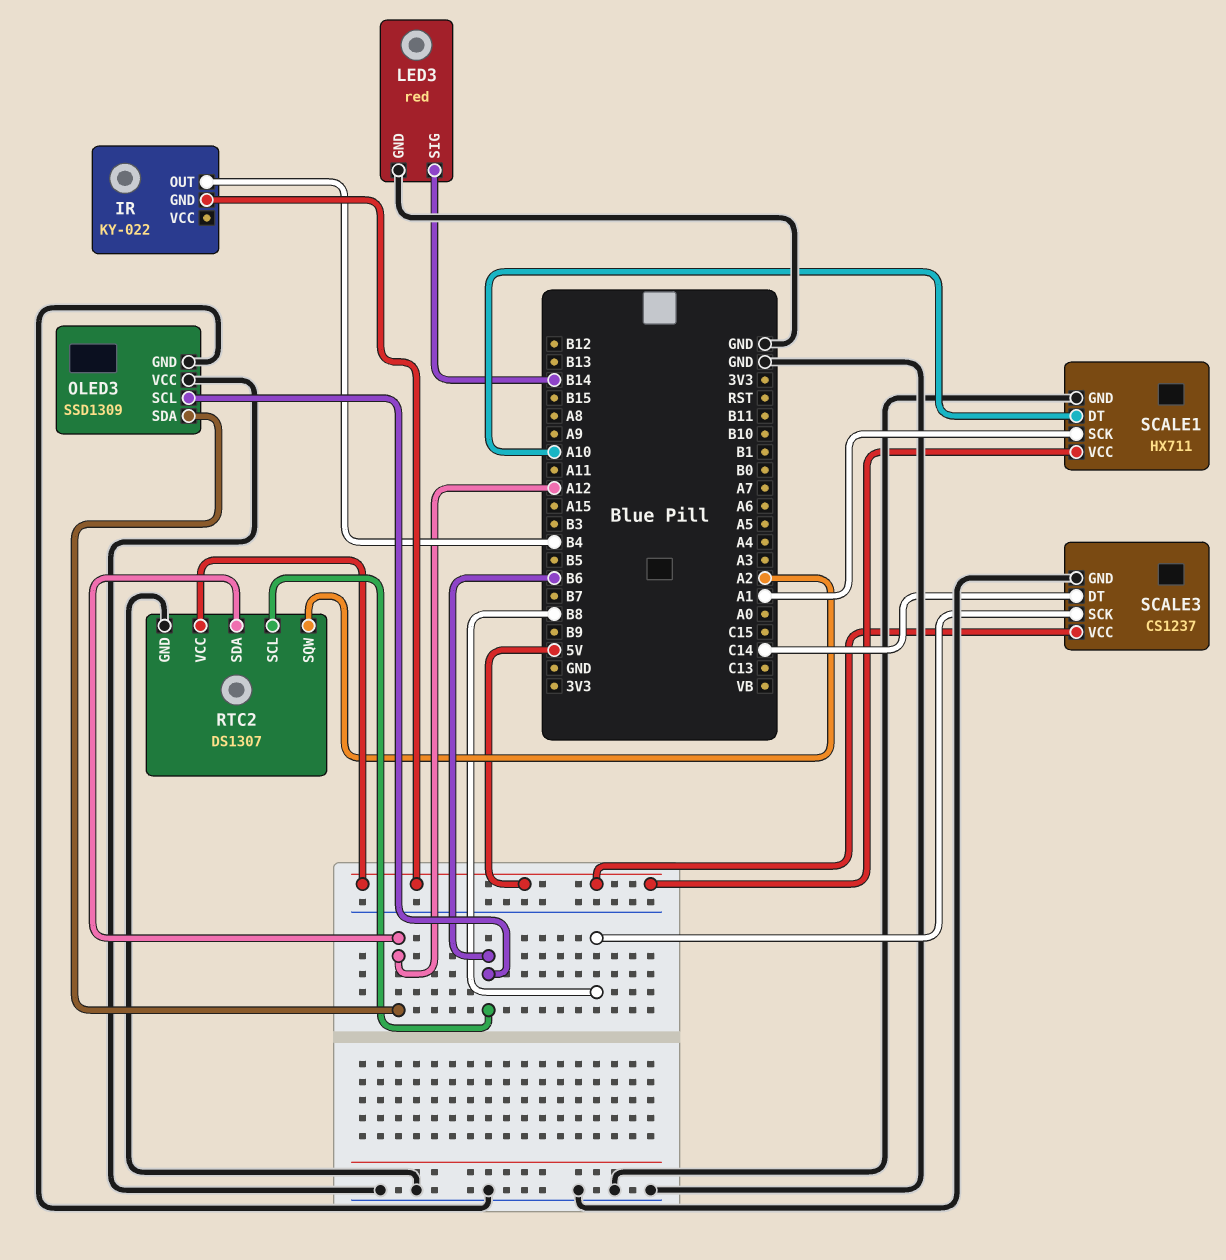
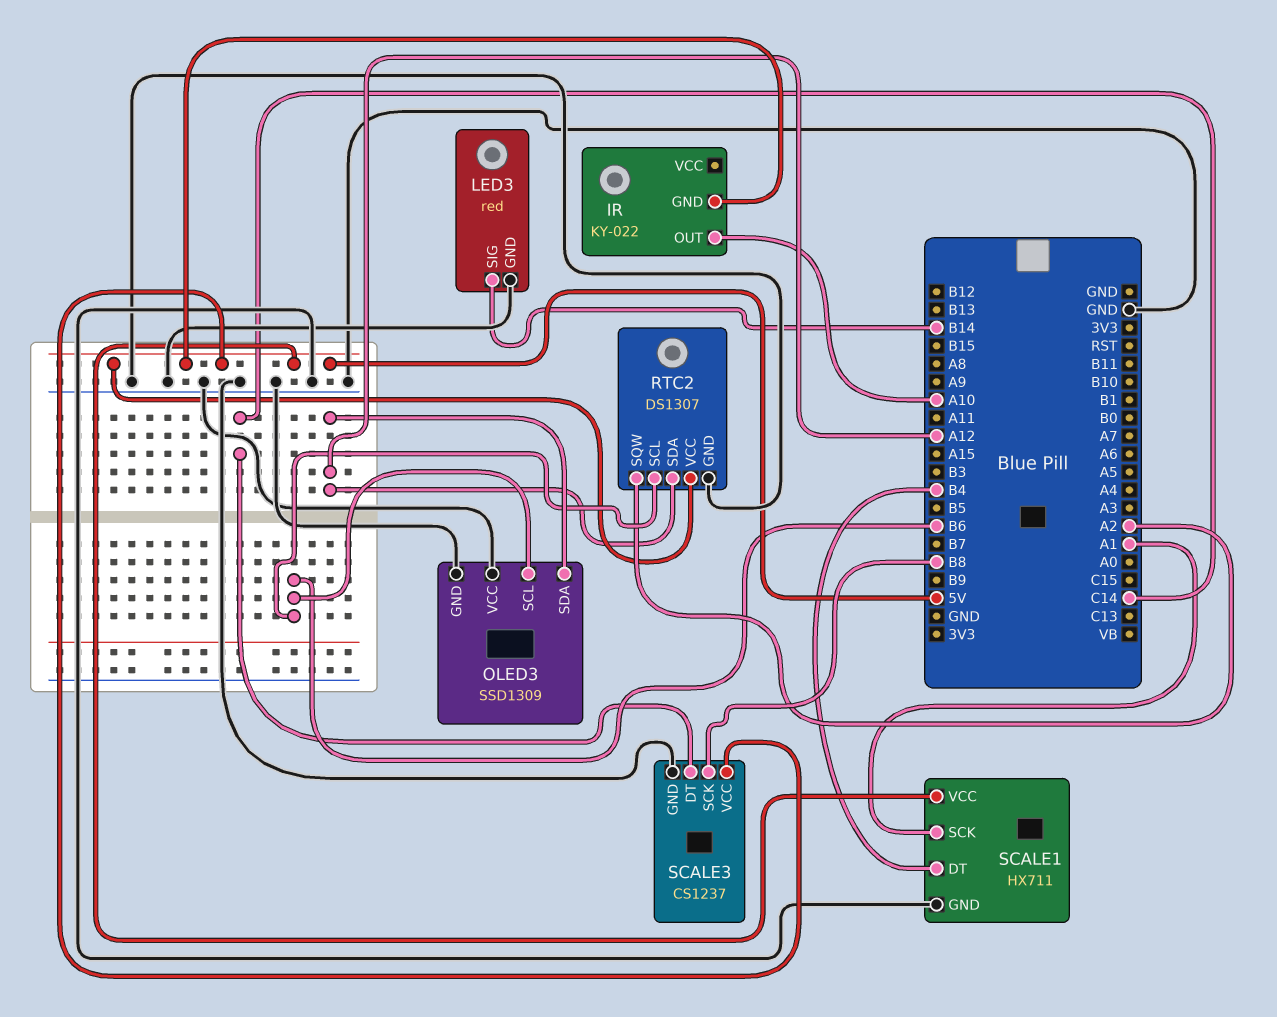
IR pin OUT: B4 -> A10
SCALE1 pin DT: A10 -> B4

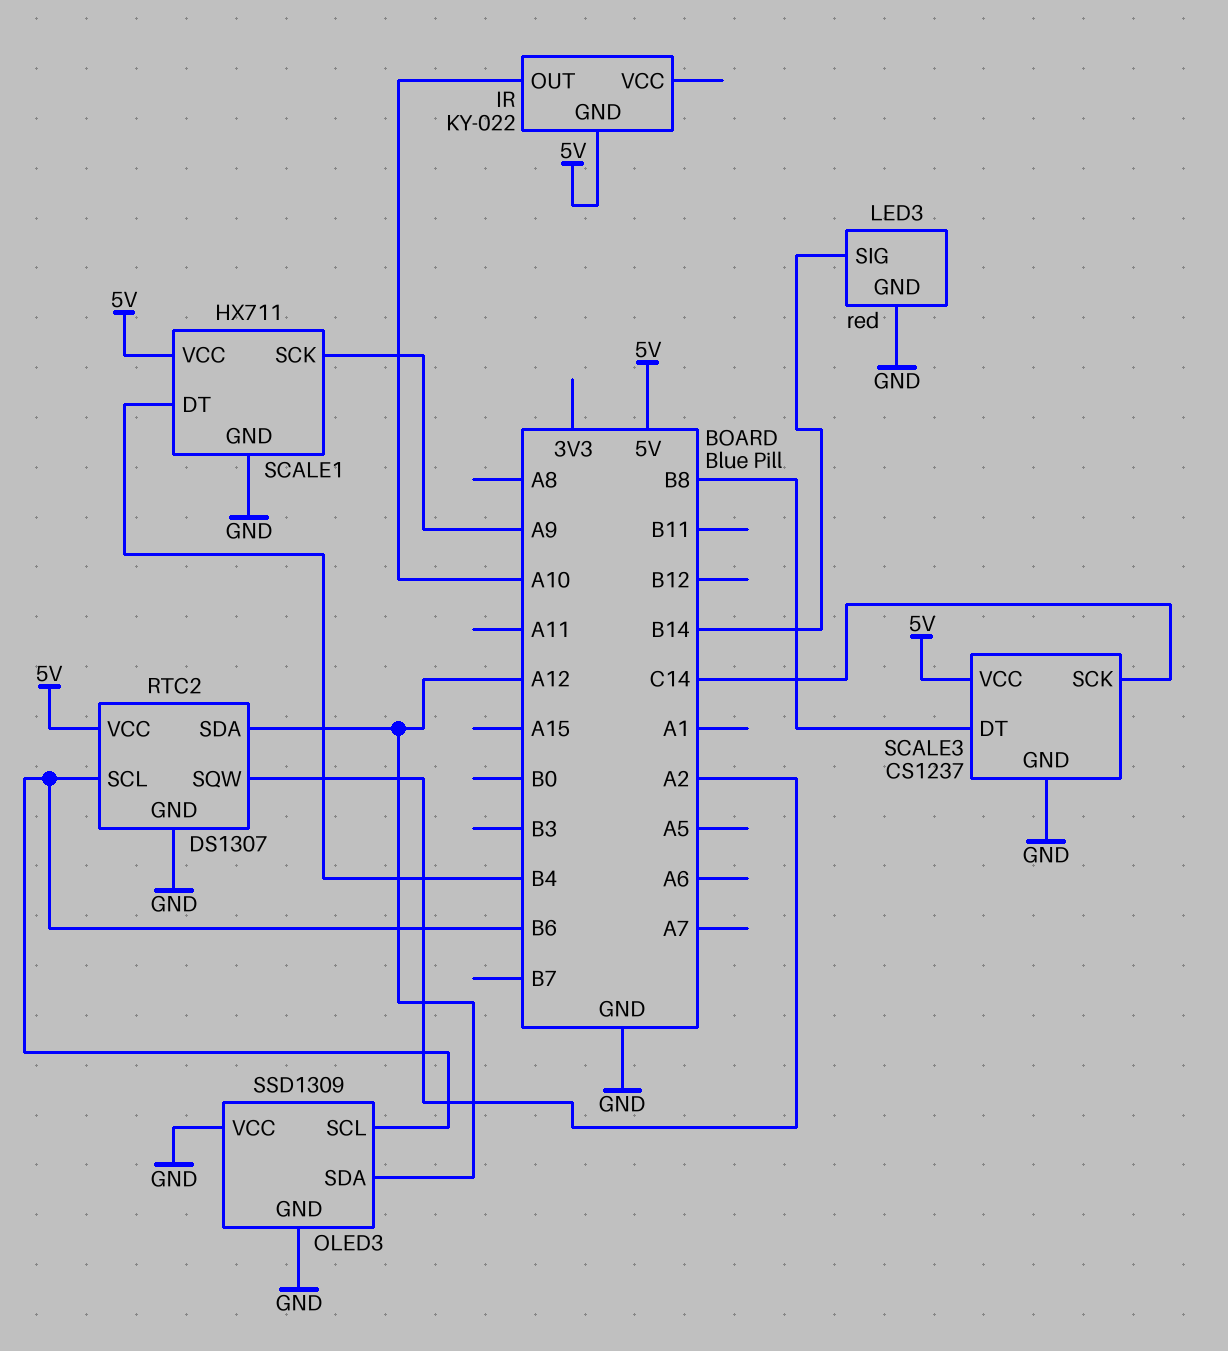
SCALE1 pin SCK: A1 -> A9
SCALE3 pin DT: C14 -> B8
SCALE3 pin SCK: B8 -> C14

